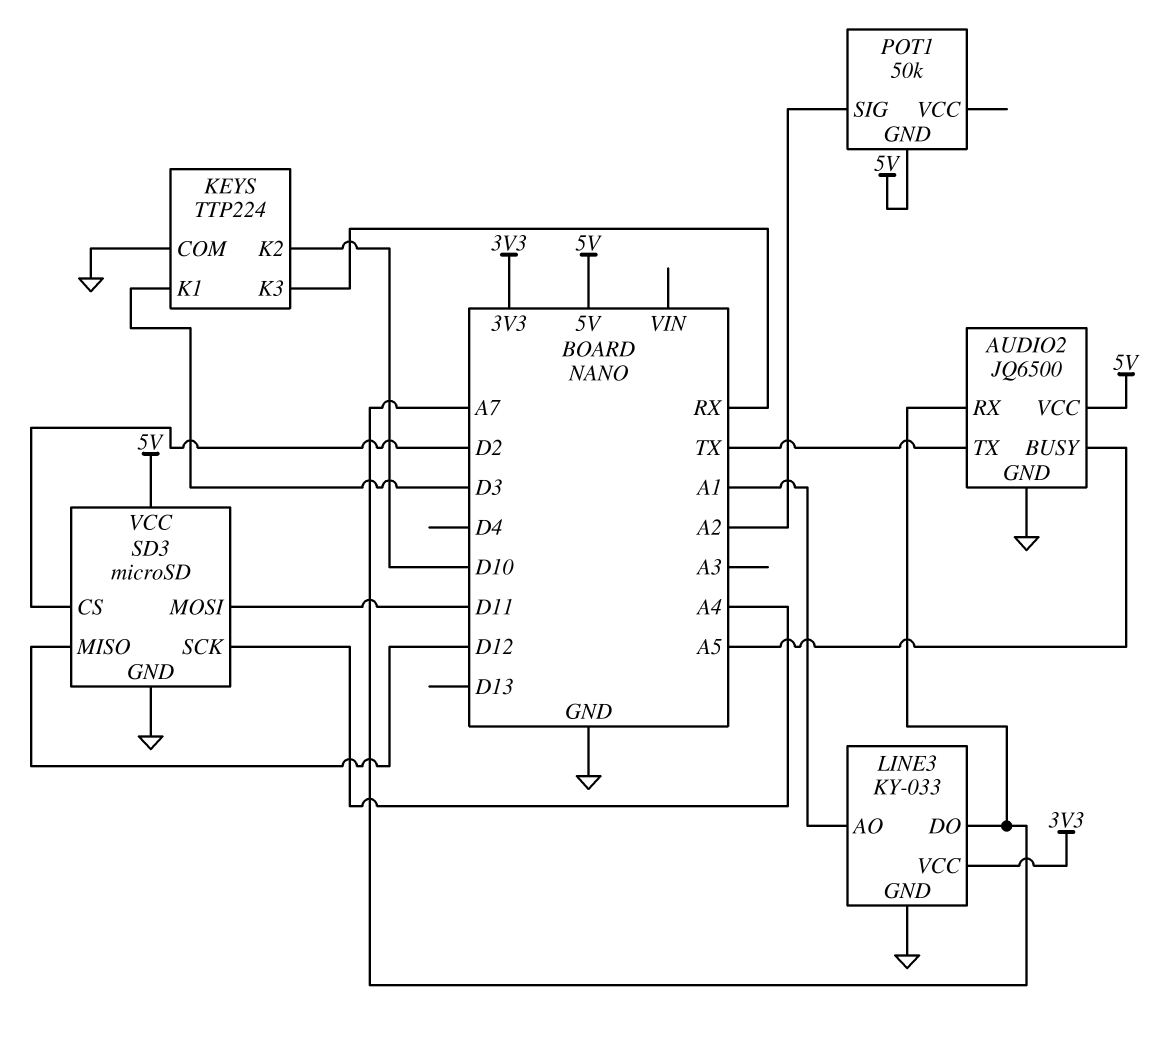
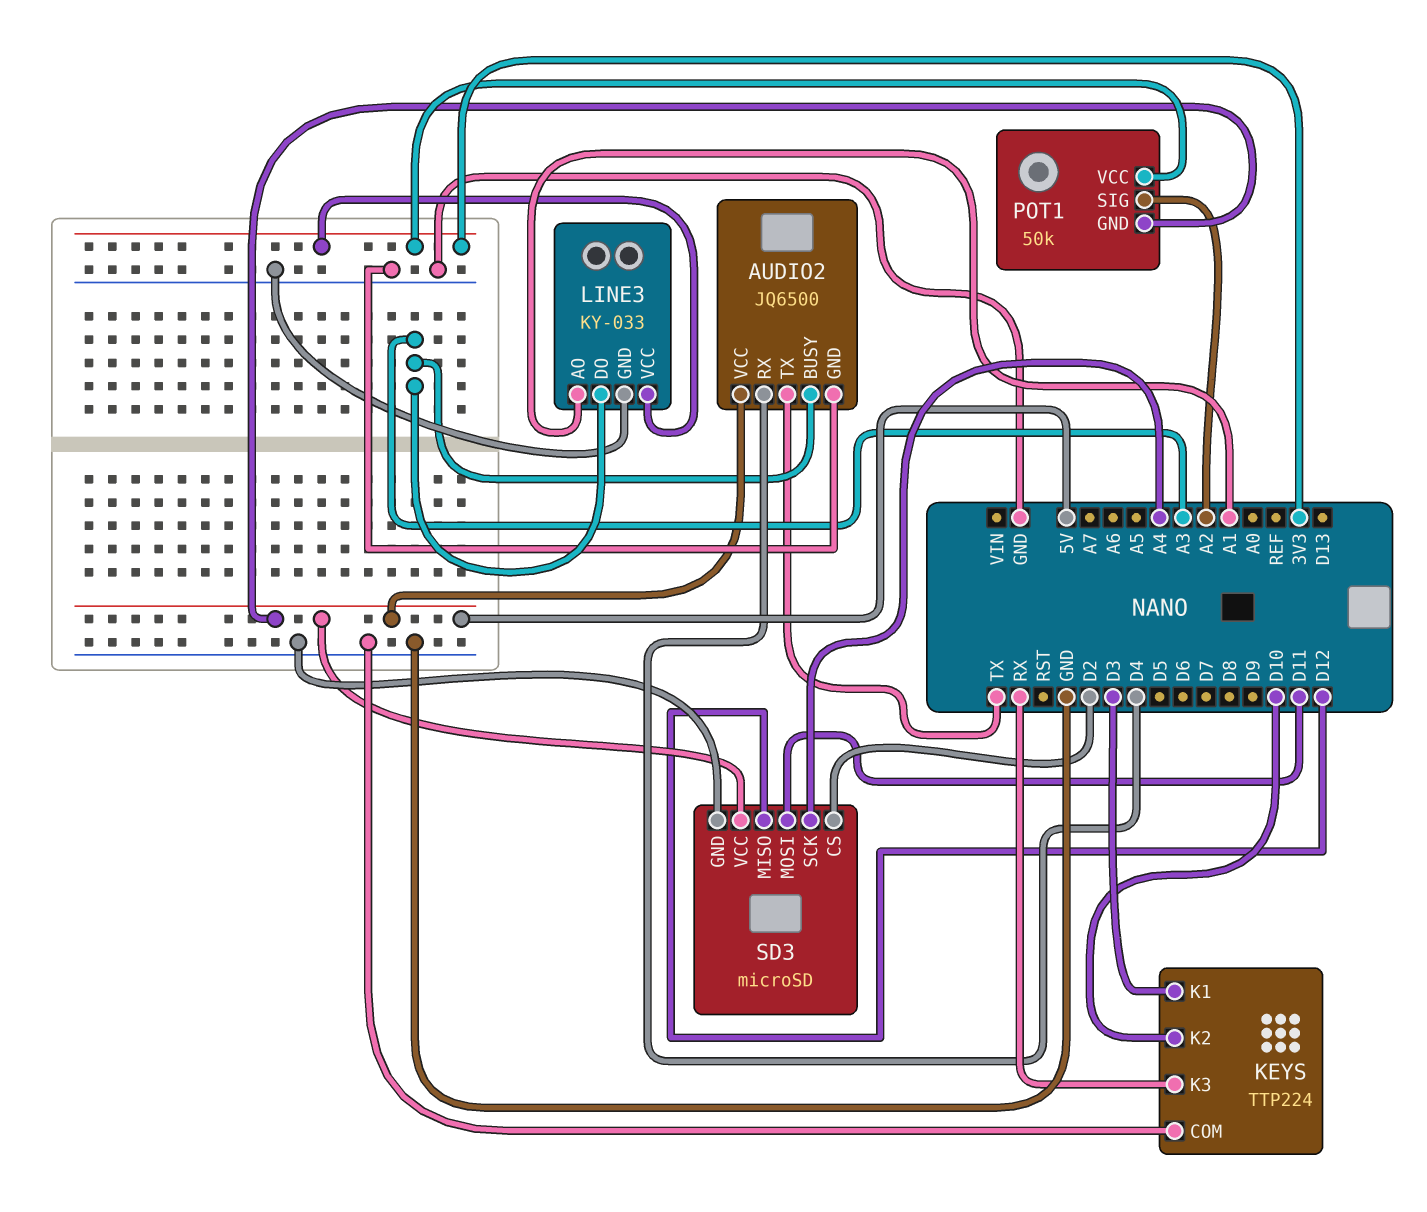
AUDIO2 pin BUSY: A5 -> A3
AUDIO2 pin RX: A7 -> D4
LINE3 pin DO: A7 -> A3
POT1 pin VCC: none -> 3V3

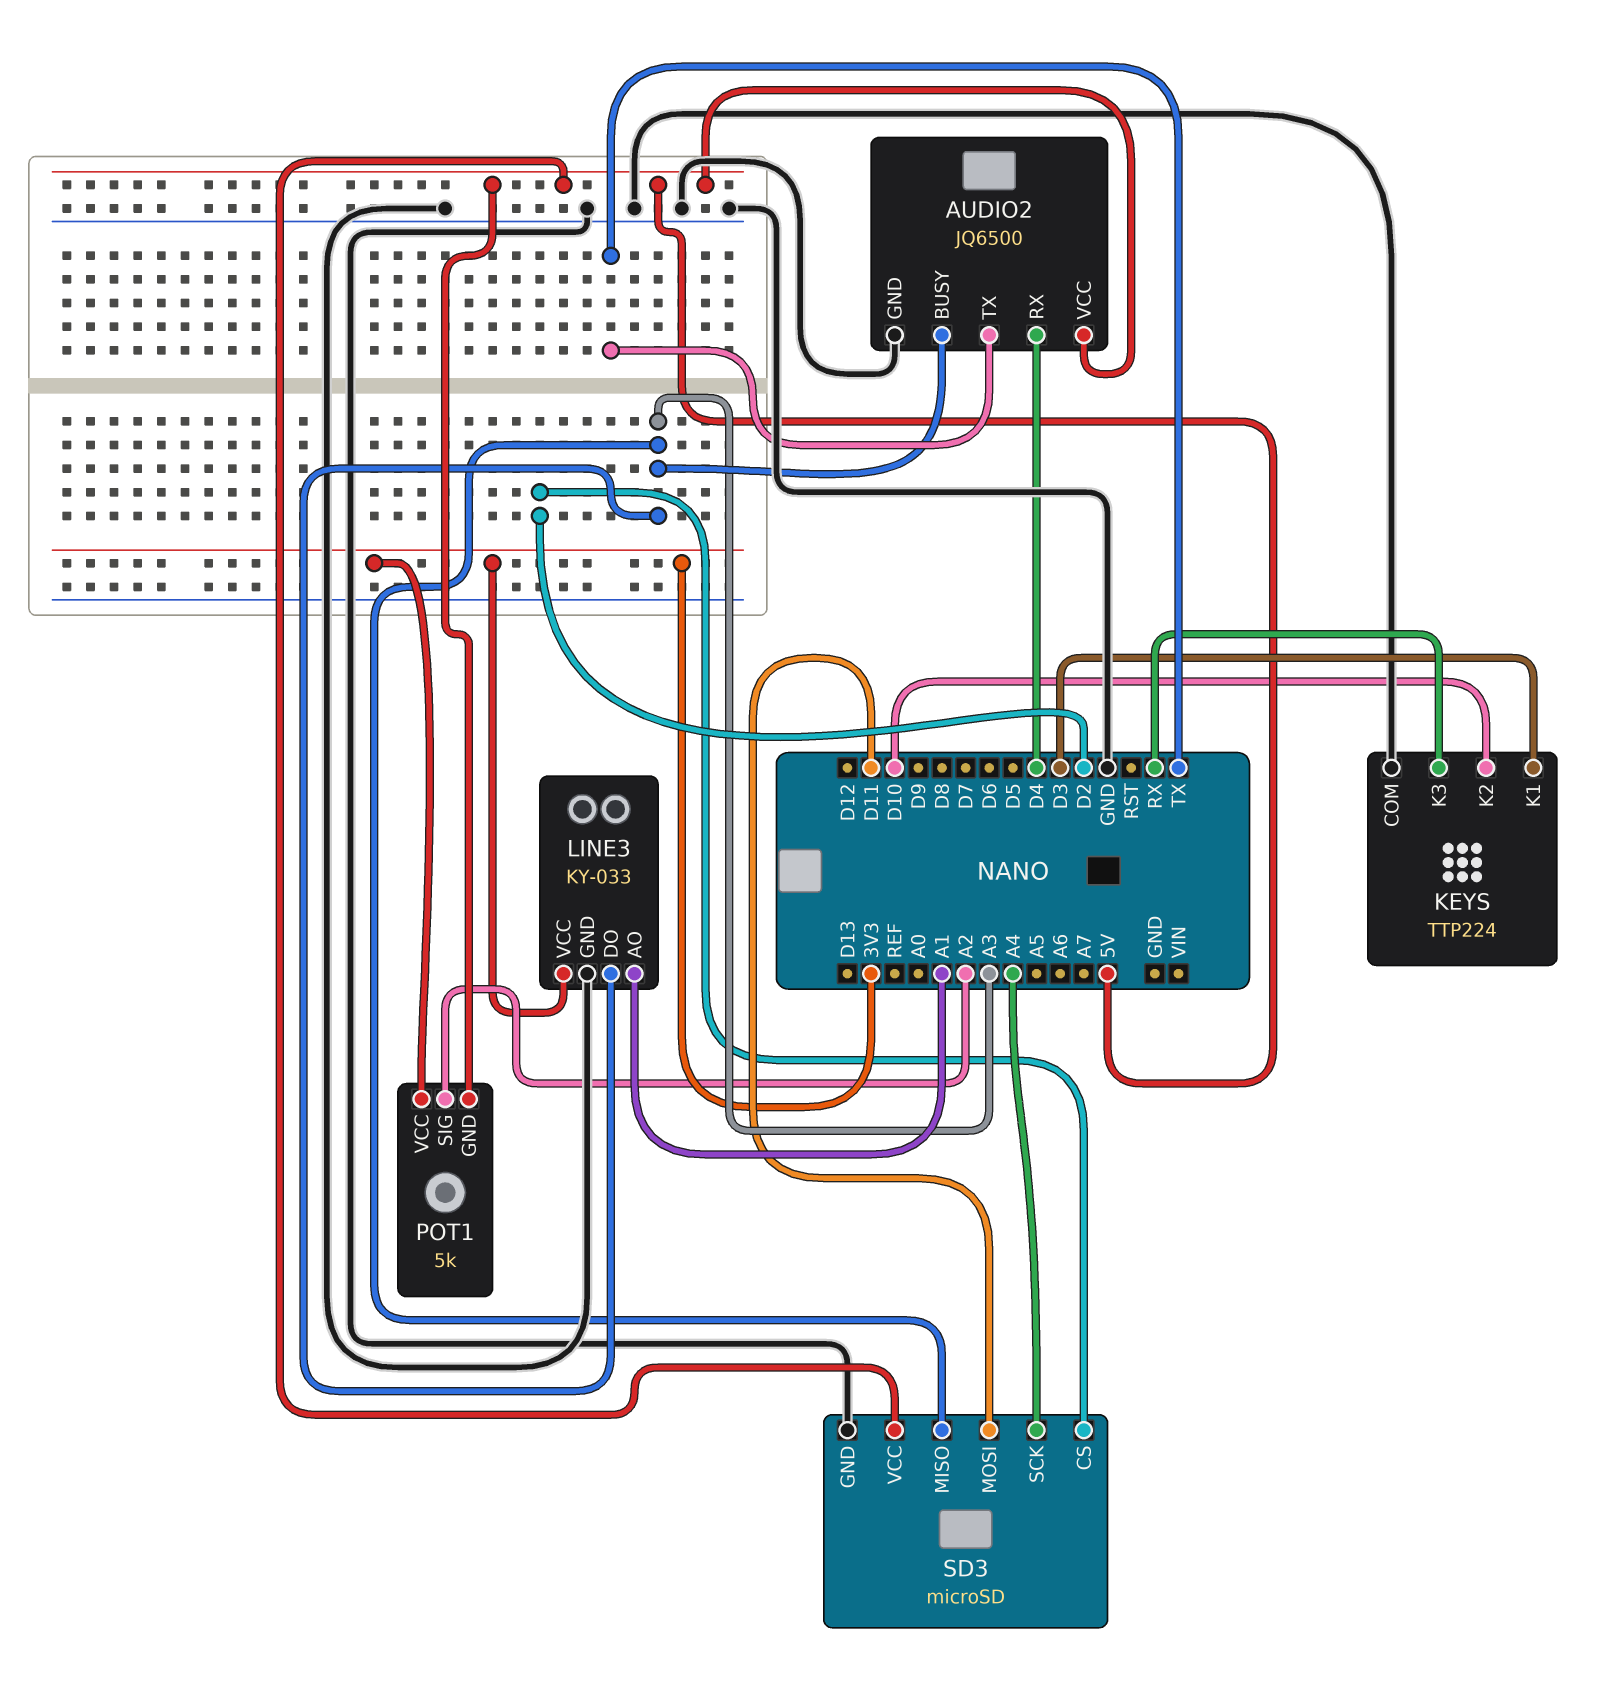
POT1: 50k -> 5k
SD3 pin MISO: D12 -> A3

